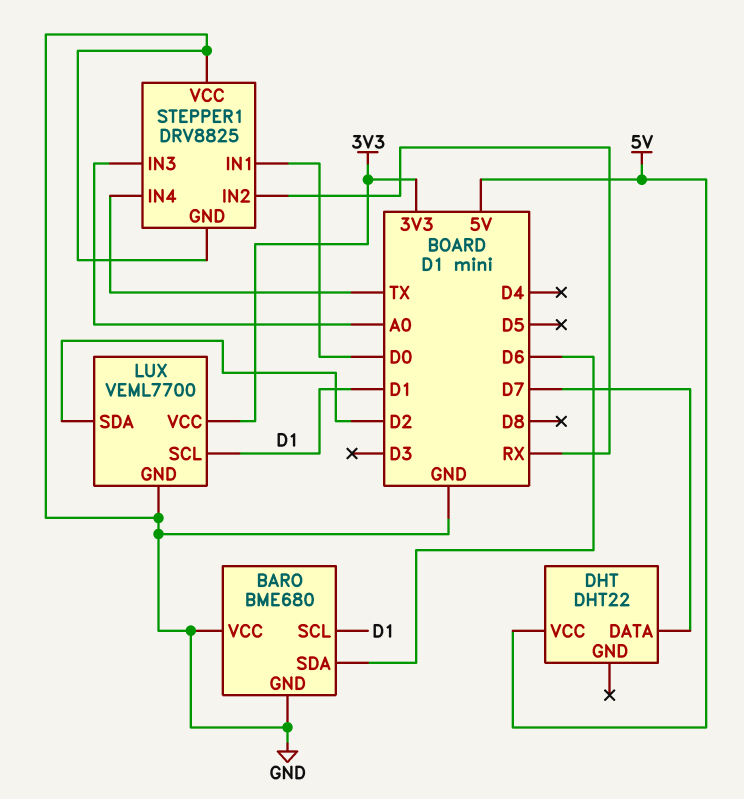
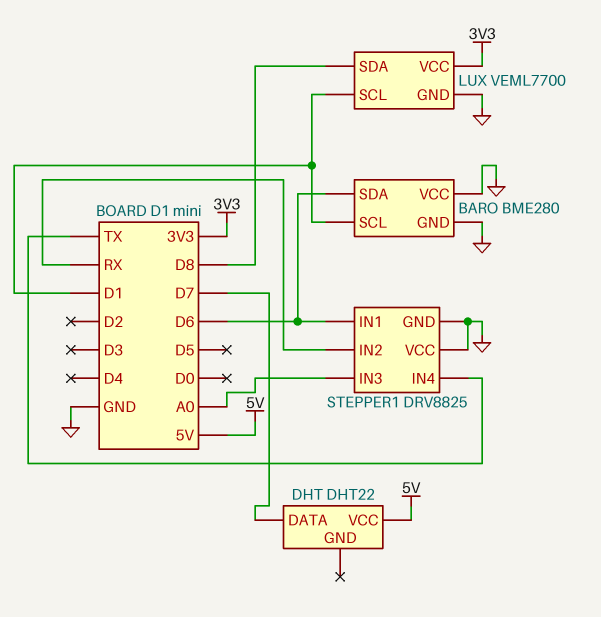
BARO: BME680 -> BME280
LUX pin SDA: D2 -> D8
STEPPER1 pin IN1: D0 -> D6

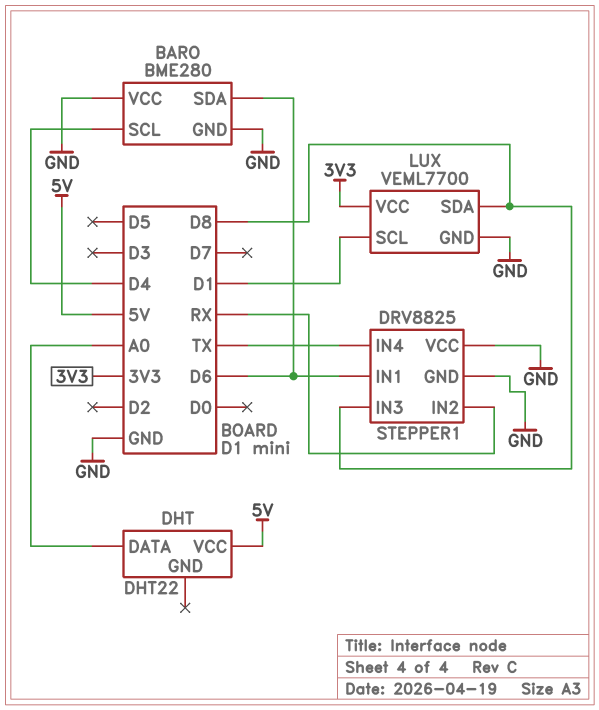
BARO pin SCL: D1 -> D4
DHT pin DATA: D7 -> A0
STEPPER1 pin IN3: A0 -> D8

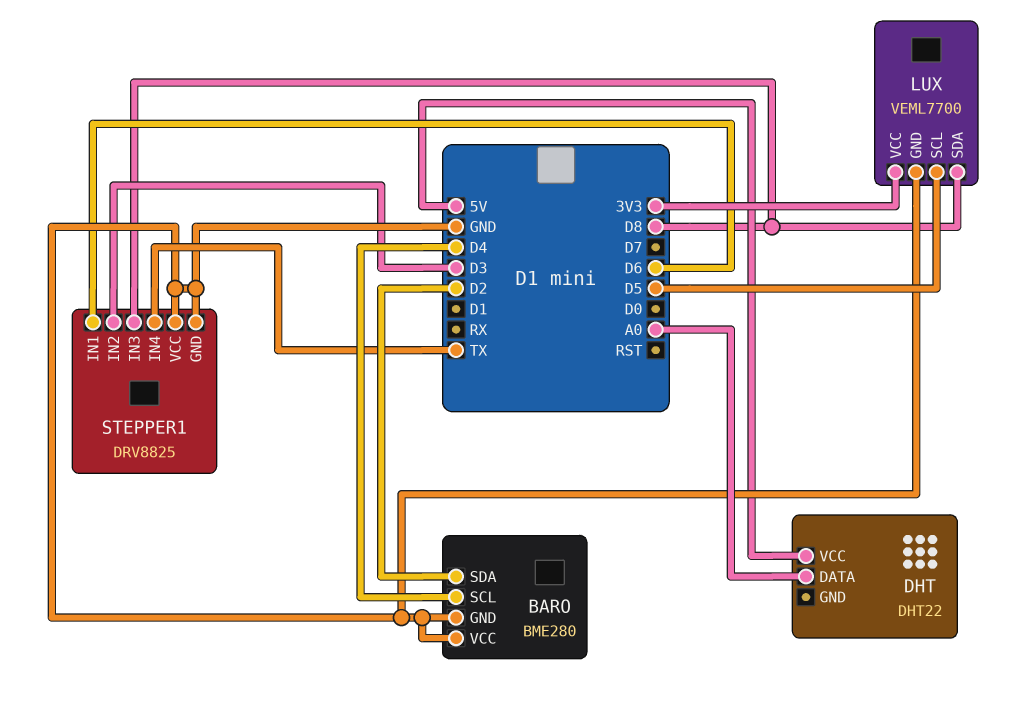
BARO pin SDA: D6 -> D2
LUX pin SCL: D1 -> D5
STEPPER1 pin IN2: RX -> D3

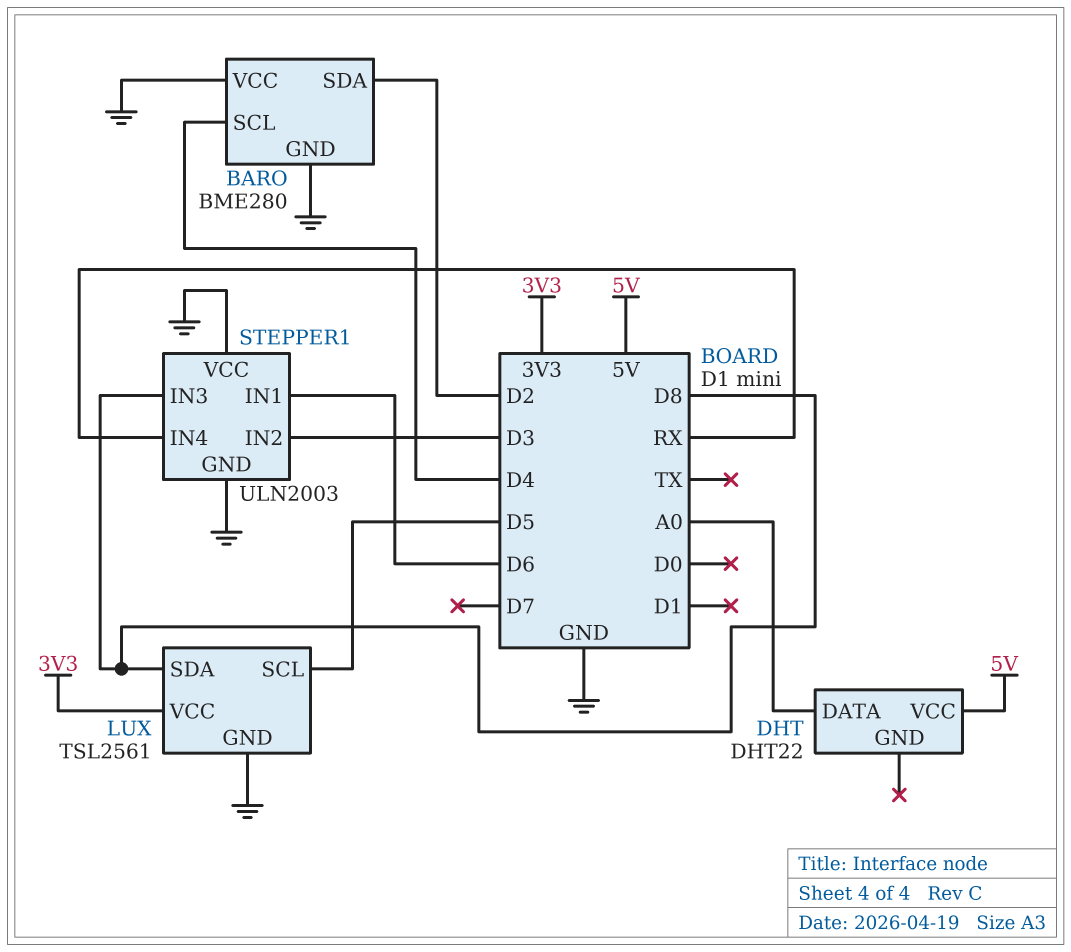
LUX: VEML7700 -> TSL2561
STEPPER1: DRV8825 -> ULN2003
STEPPER1 pin IN4: TX -> RX

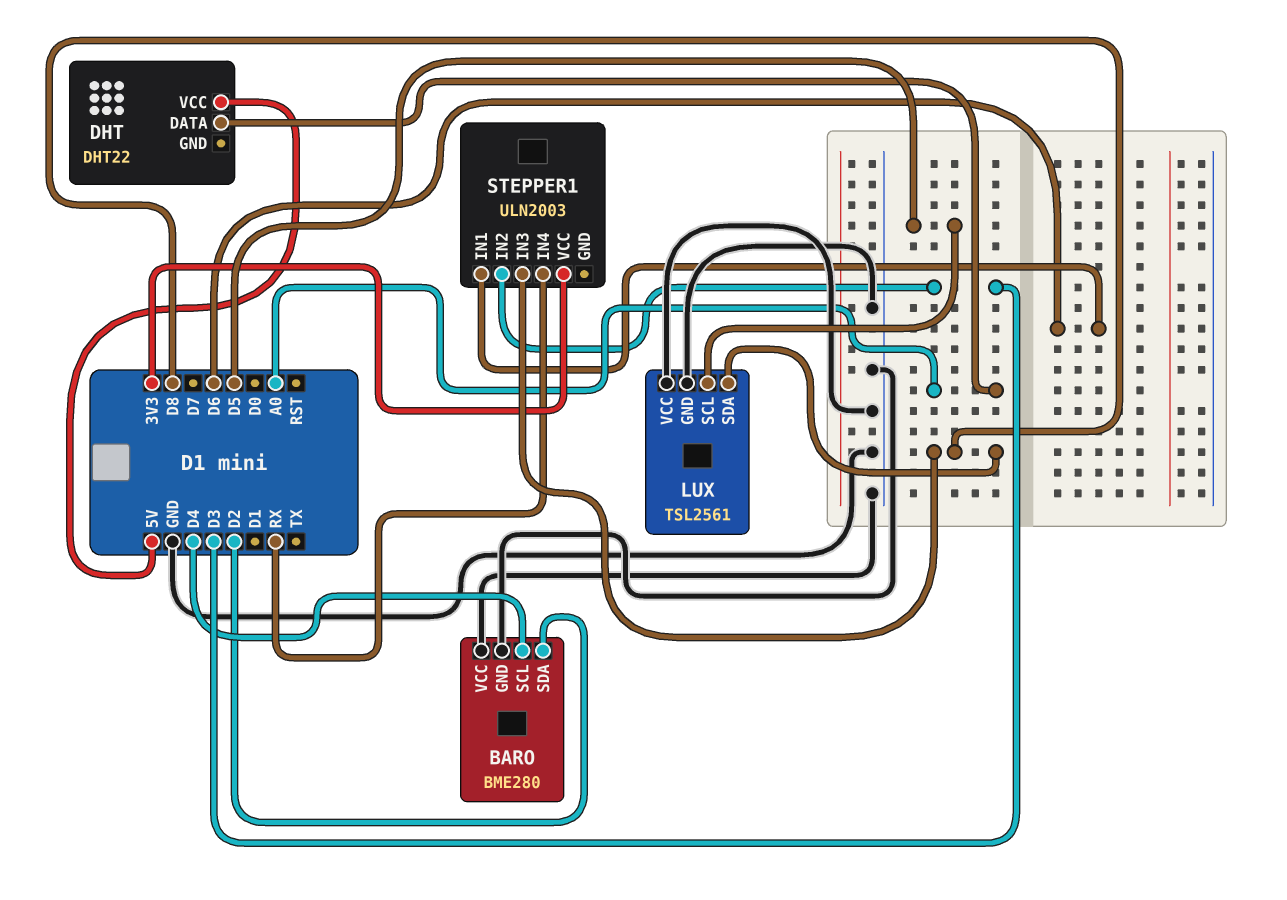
LUX pin VCC: 3V3 -> GND
STEPPER1 pin GND: GND -> none
STEPPER1 pin VCC: GND -> 3V3

